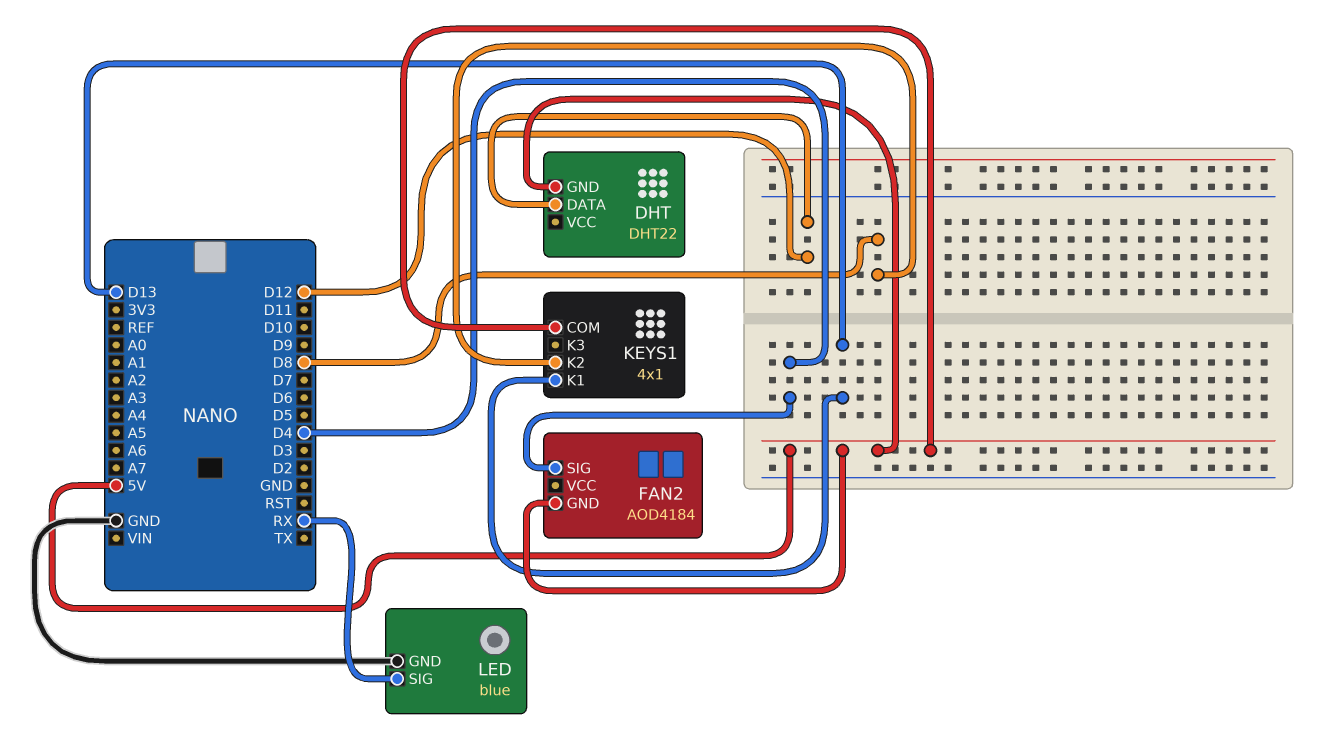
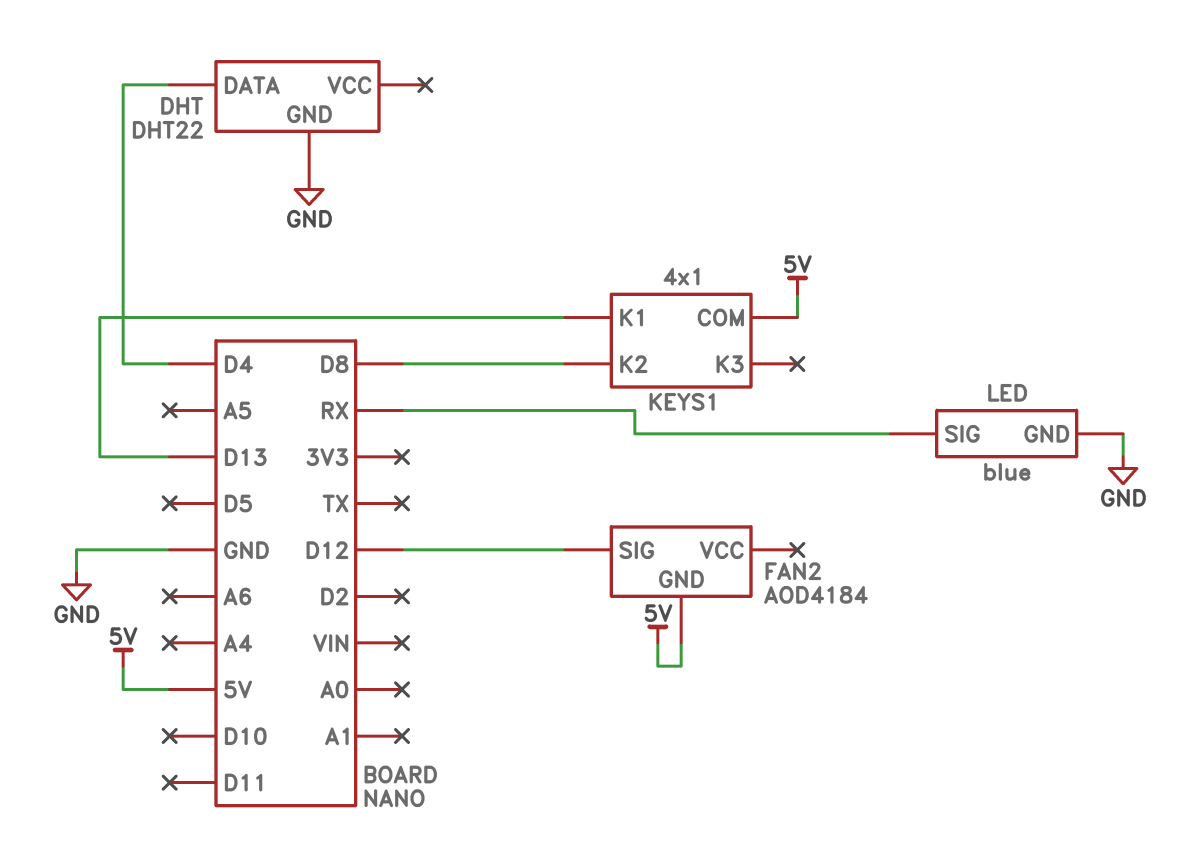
DHT pin DATA: D12 -> D4
DHT pin GND: 5V -> GND
FAN2 pin SIG: D4 -> D12

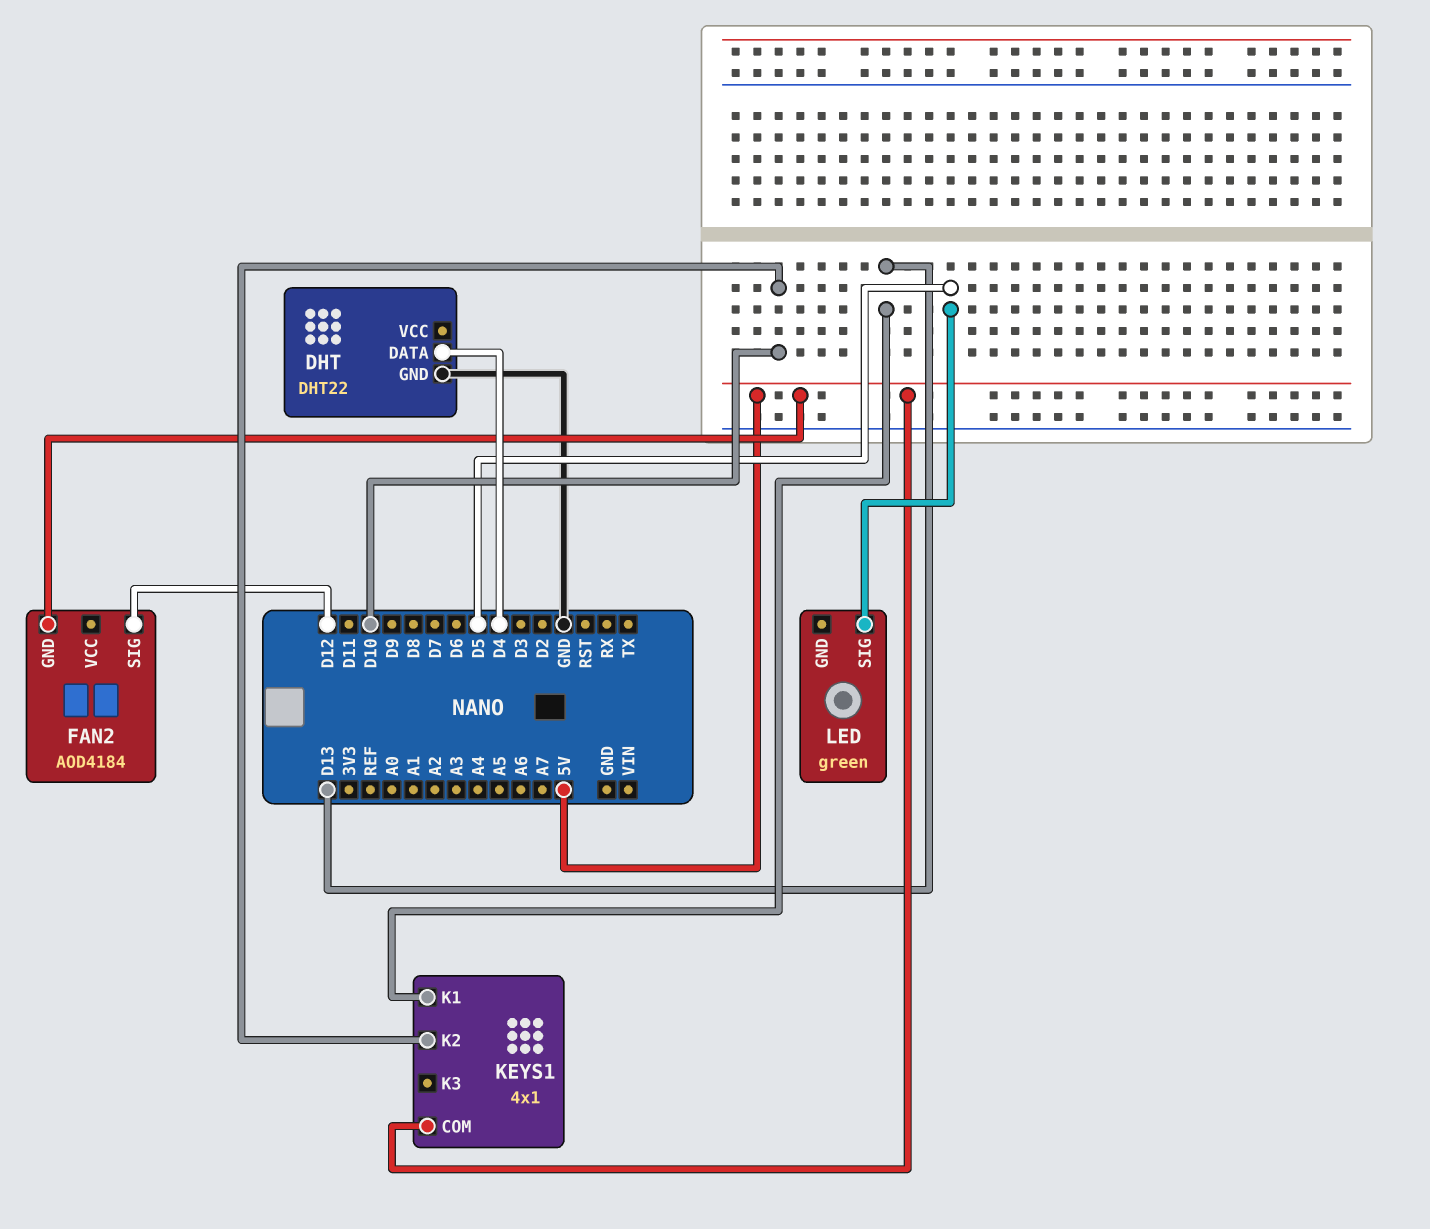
KEYS1 pin K2: D8 -> D10
LED: blue -> green
LED pin GND: GND -> none
LED pin SIG: RX -> D5

